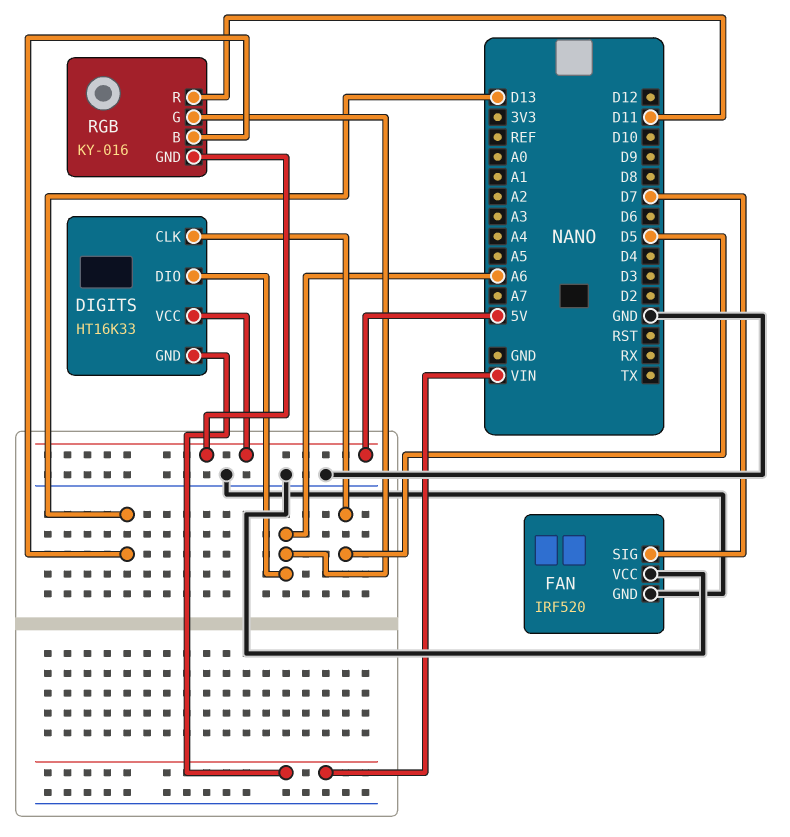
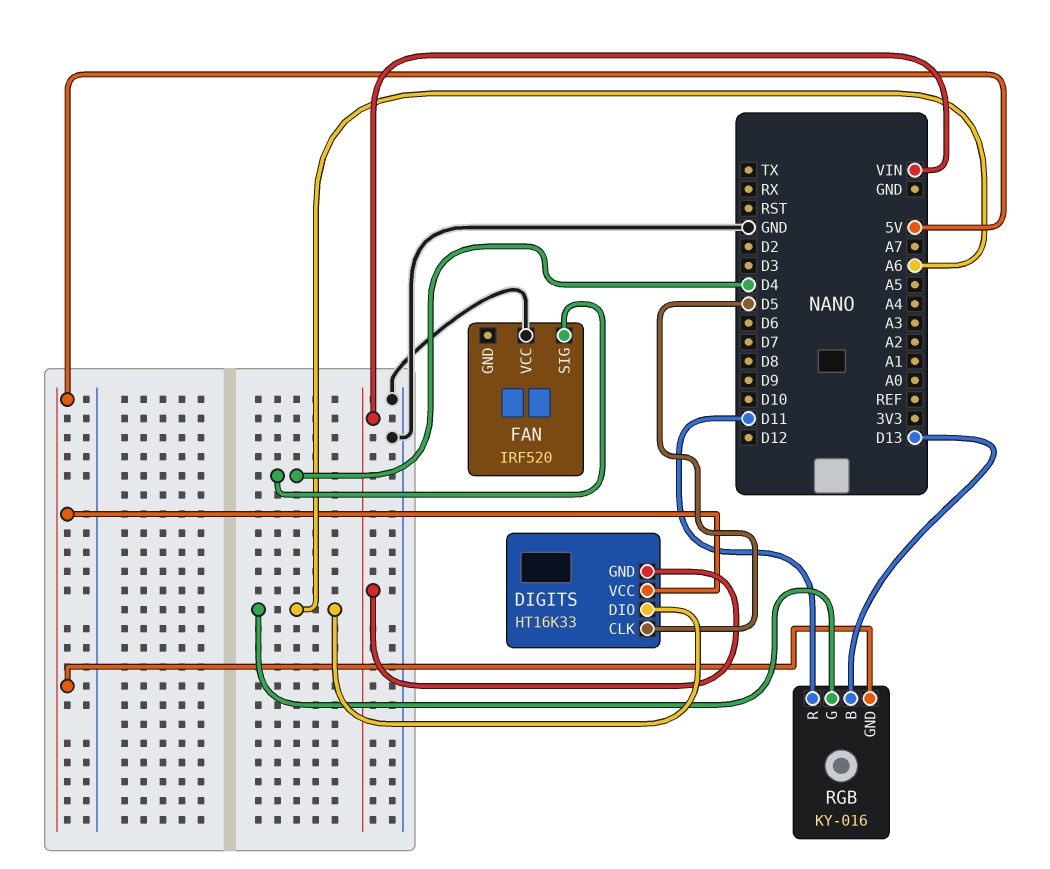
FAN pin GND: GND -> none
FAN pin SIG: D7 -> D4

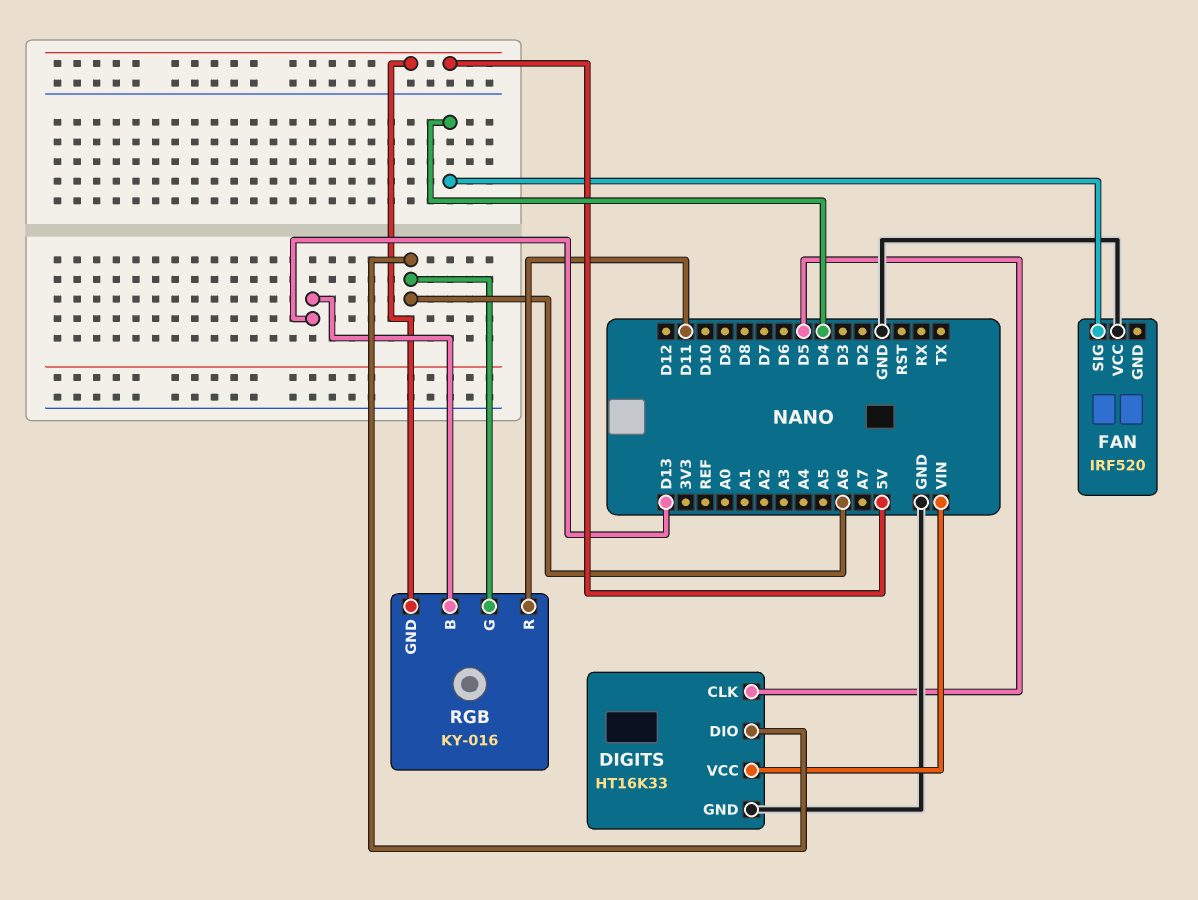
DIGITS pin GND: VIN -> GND
DIGITS pin VCC: 5V -> VIN

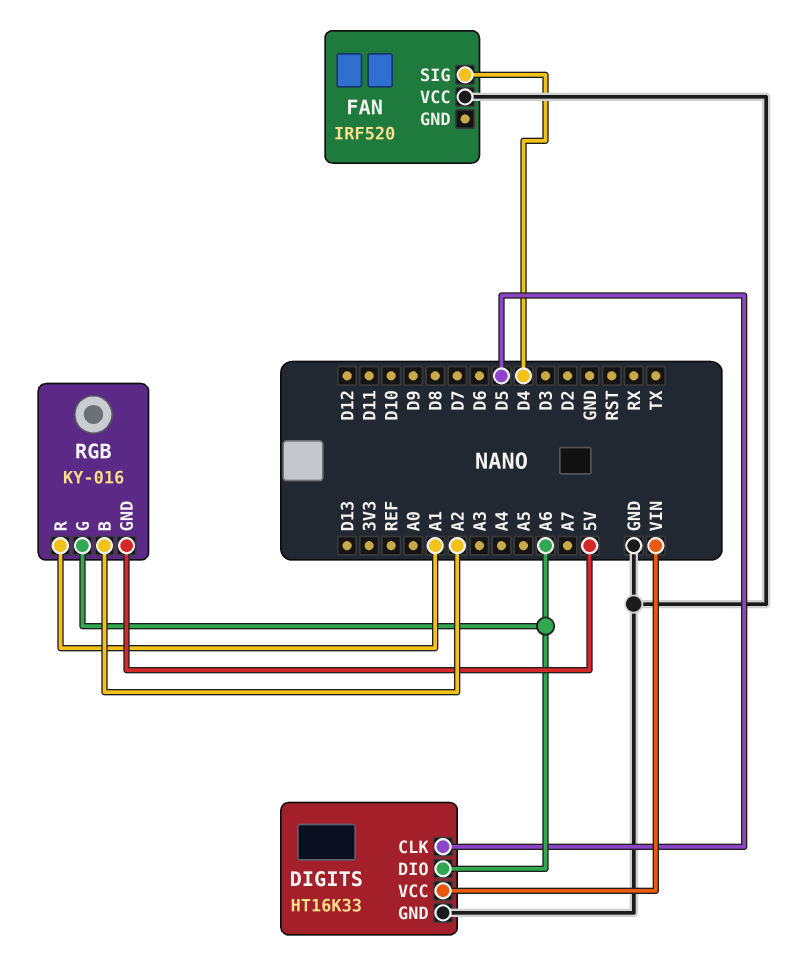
RGB pin B: D13 -> A2
RGB pin R: D11 -> A1

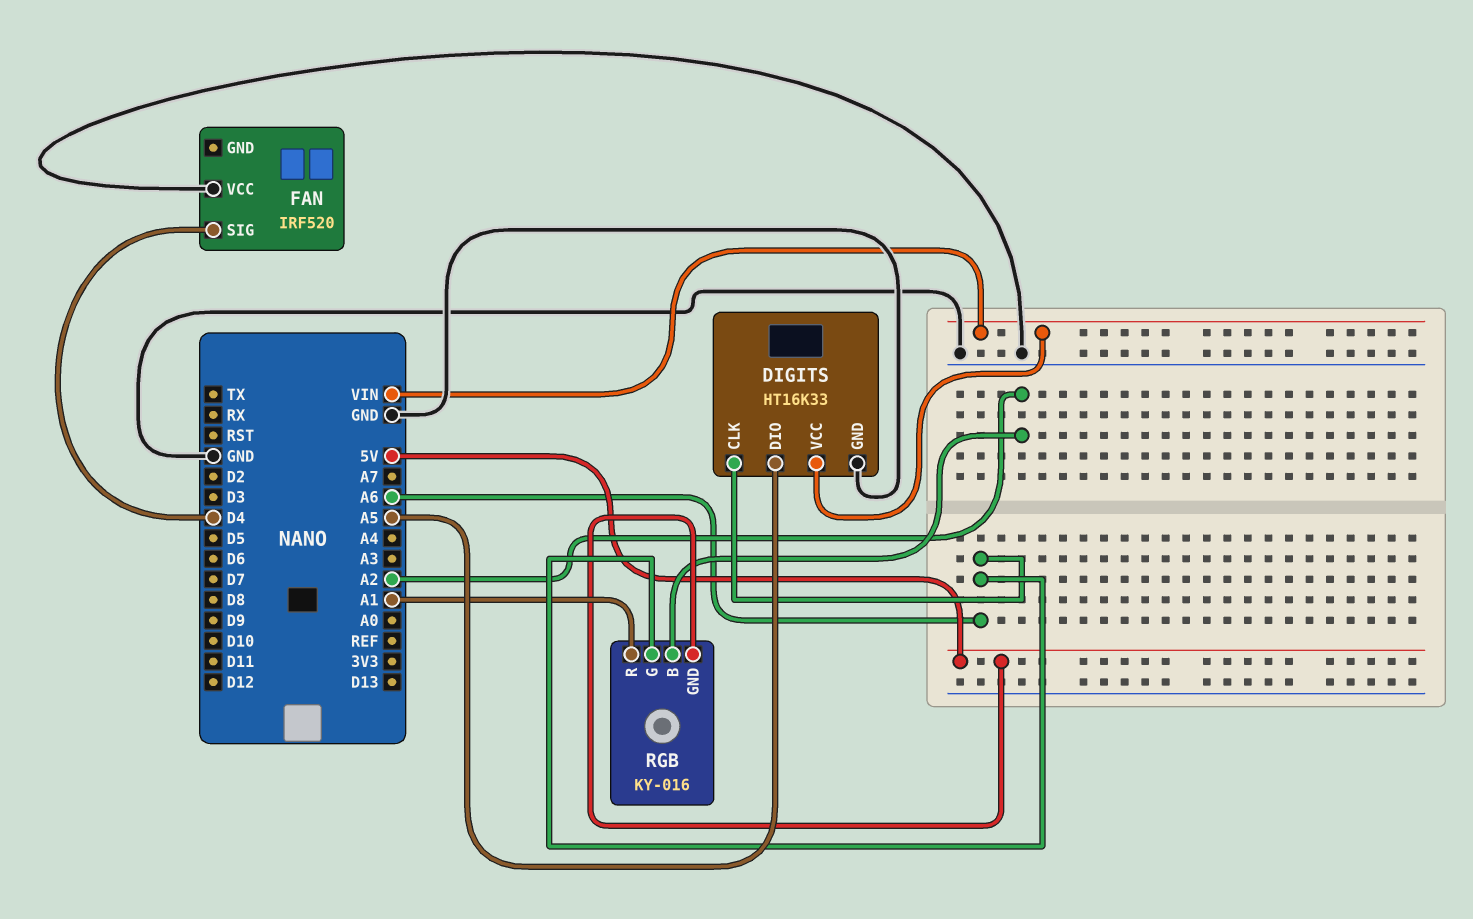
DIGITS pin CLK: D5 -> A6
DIGITS pin DIO: A6 -> A5

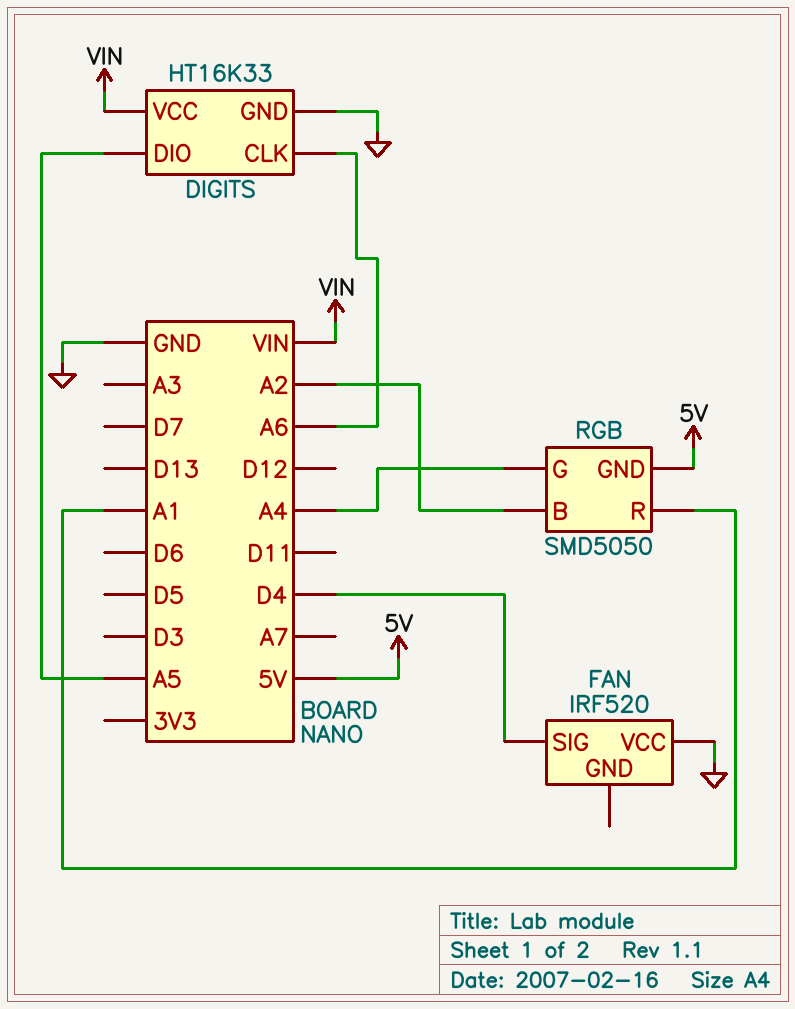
RGB: KY-016 -> SMD5050
RGB pin G: A6 -> A4

